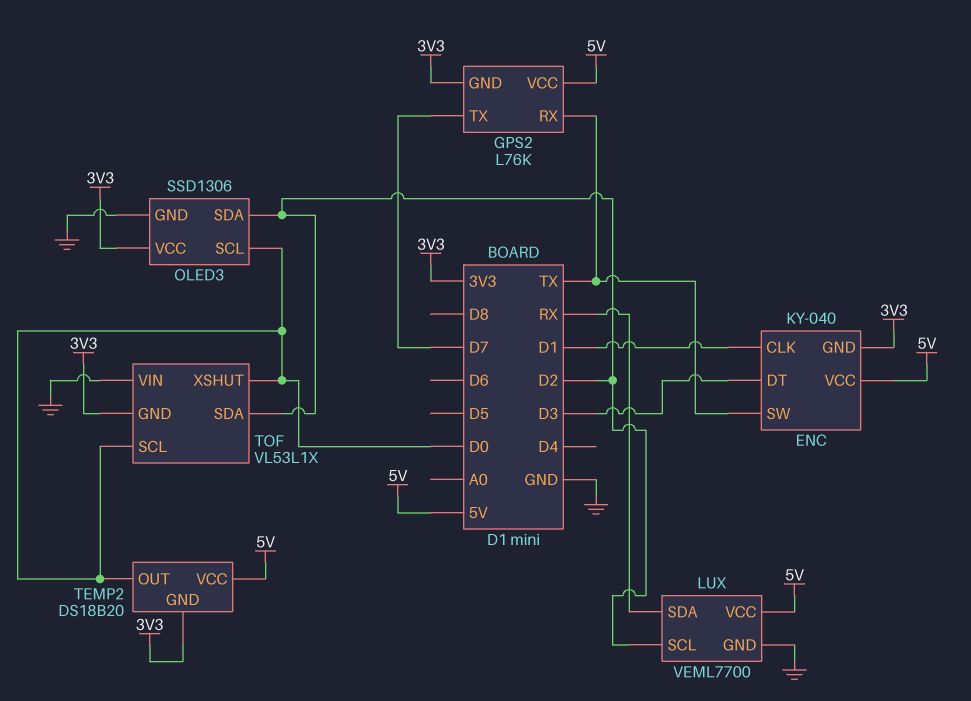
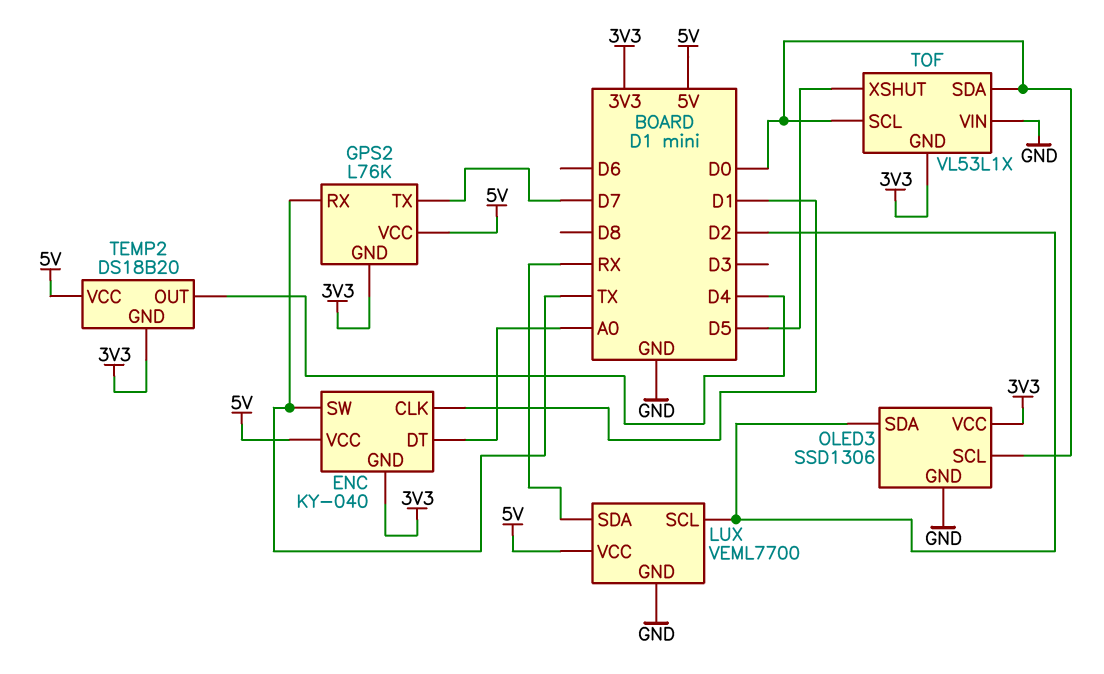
ENC pin DT: D3 -> A0
TEMP2 pin OUT: D0 -> D4
TOF pin SDA: D2 -> D0
TOF pin XSHUT: D0 -> D5

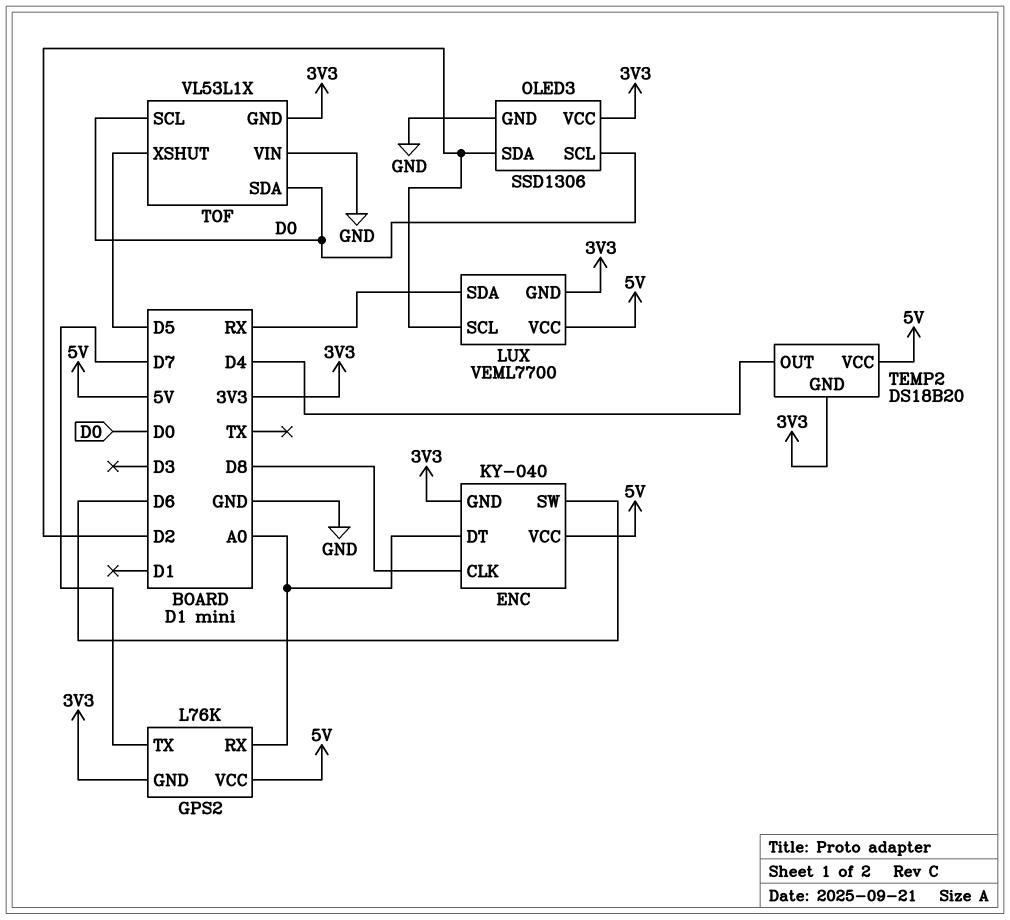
ENC pin CLK: D1 -> D8
ENC pin SW: TX -> D6
GPS2 pin RX: TX -> A0
LUX pin GND: GND -> 3V3

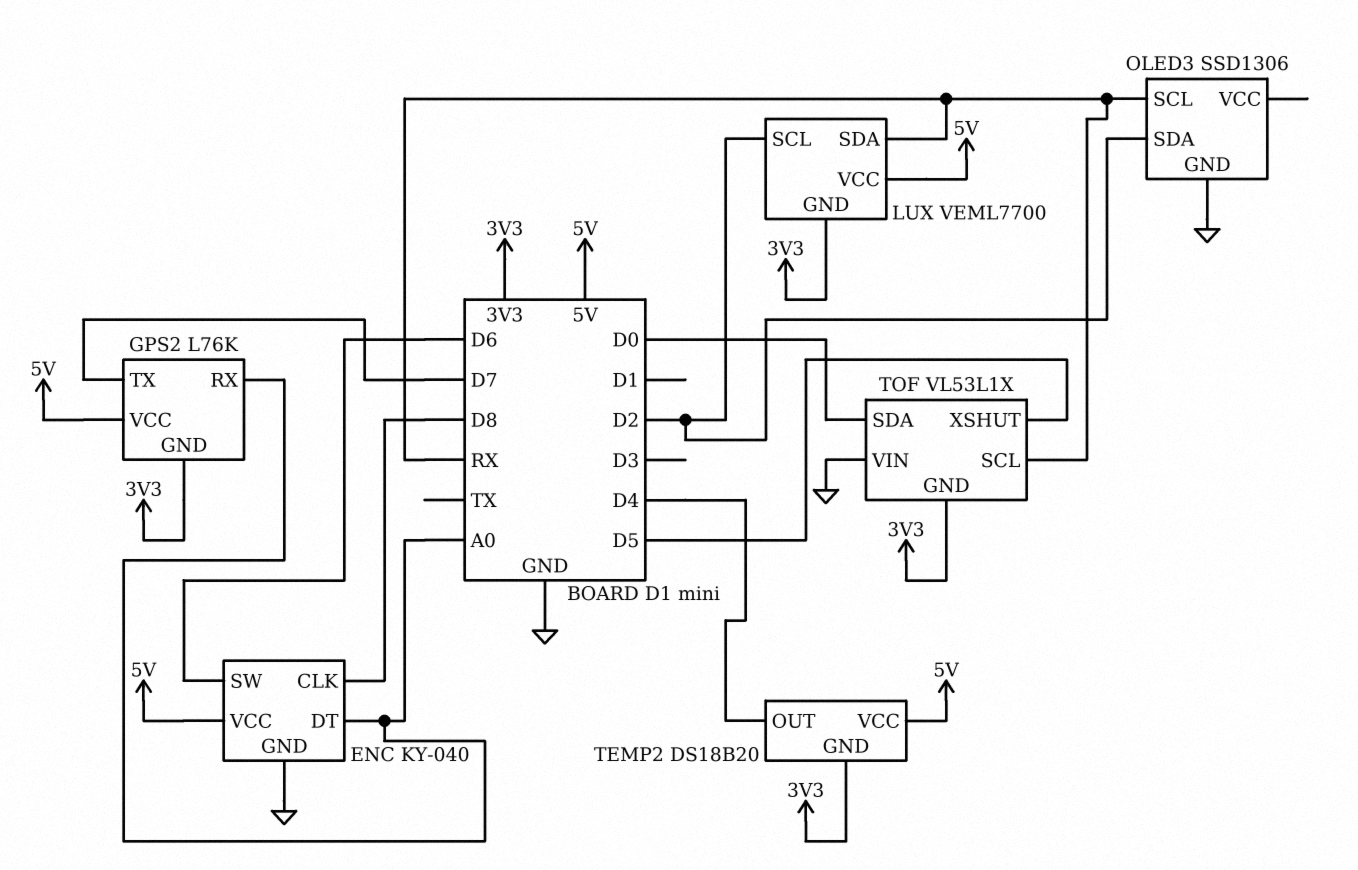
ENC pin GND: 3V3 -> GND
OLED3 pin SCL: D0 -> RX
OLED3 pin VCC: 3V3 -> none
TOF pin SCL: D0 -> RX

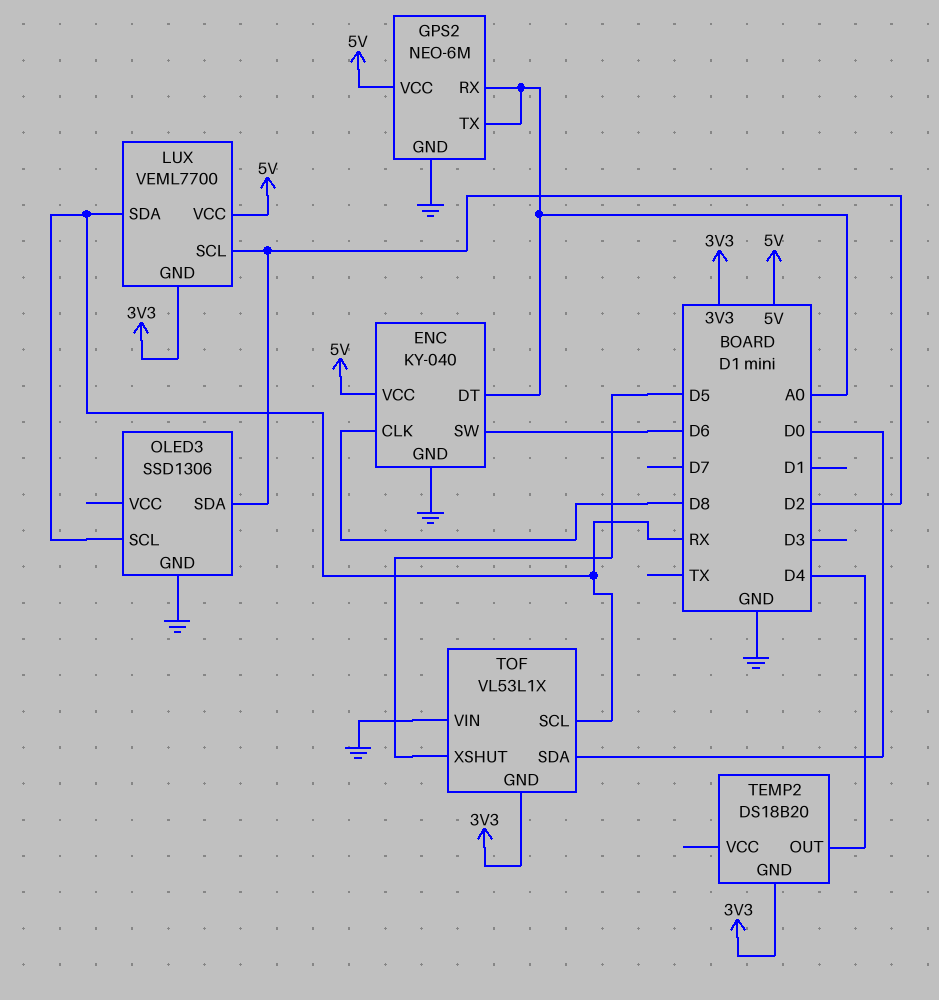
GPS2: L76K -> NEO-6M
GPS2 pin GND: 3V3 -> GND
GPS2 pin TX: D7 -> A0
TEMP2 pin VCC: 5V -> none

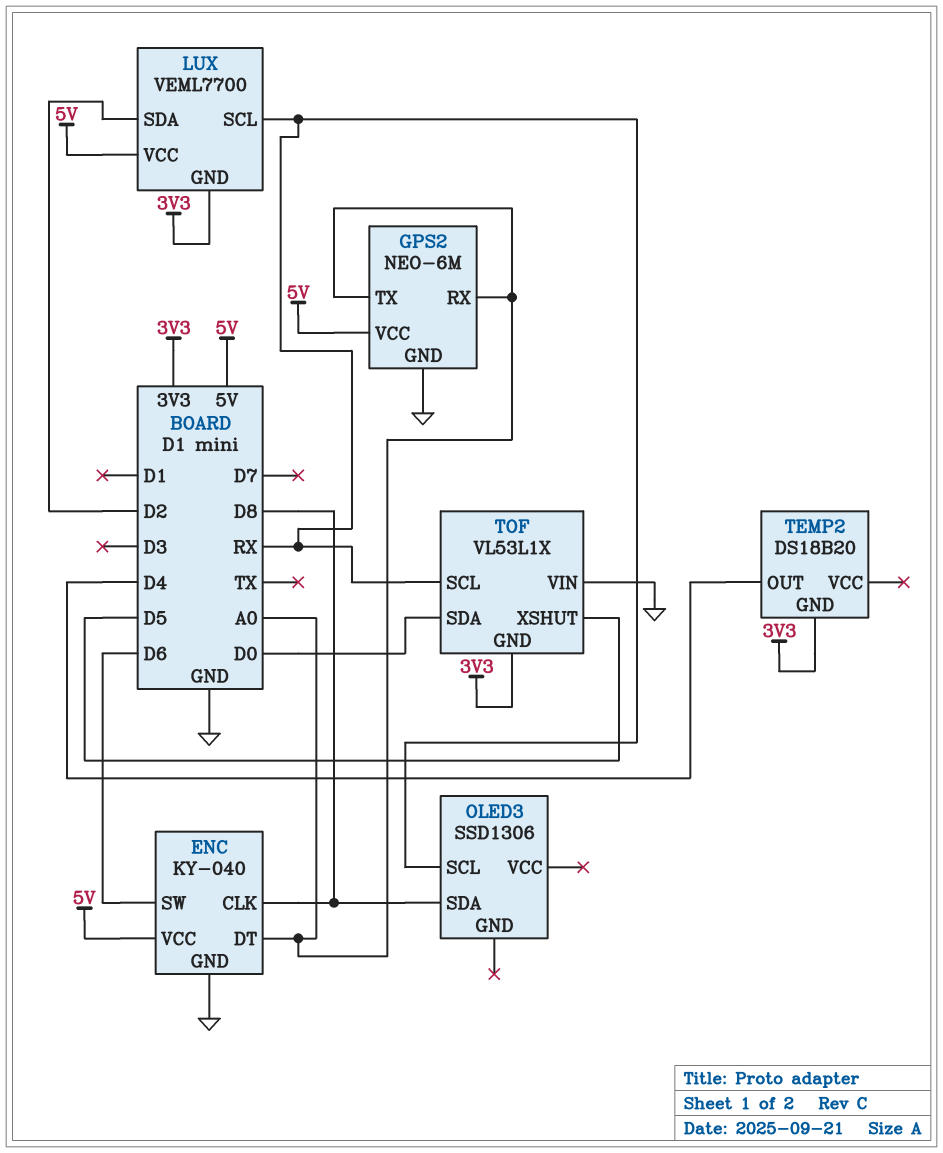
LUX pin SCL: D2 -> RX
LUX pin SDA: RX -> D2
OLED3 pin GND: GND -> none
OLED3 pin SDA: D2 -> D8

